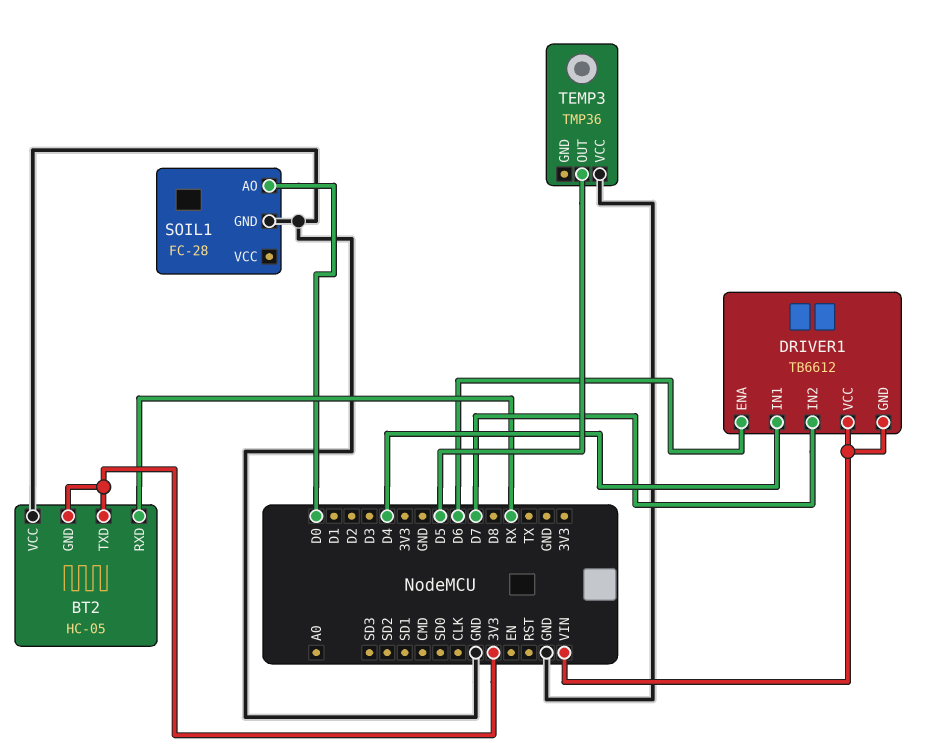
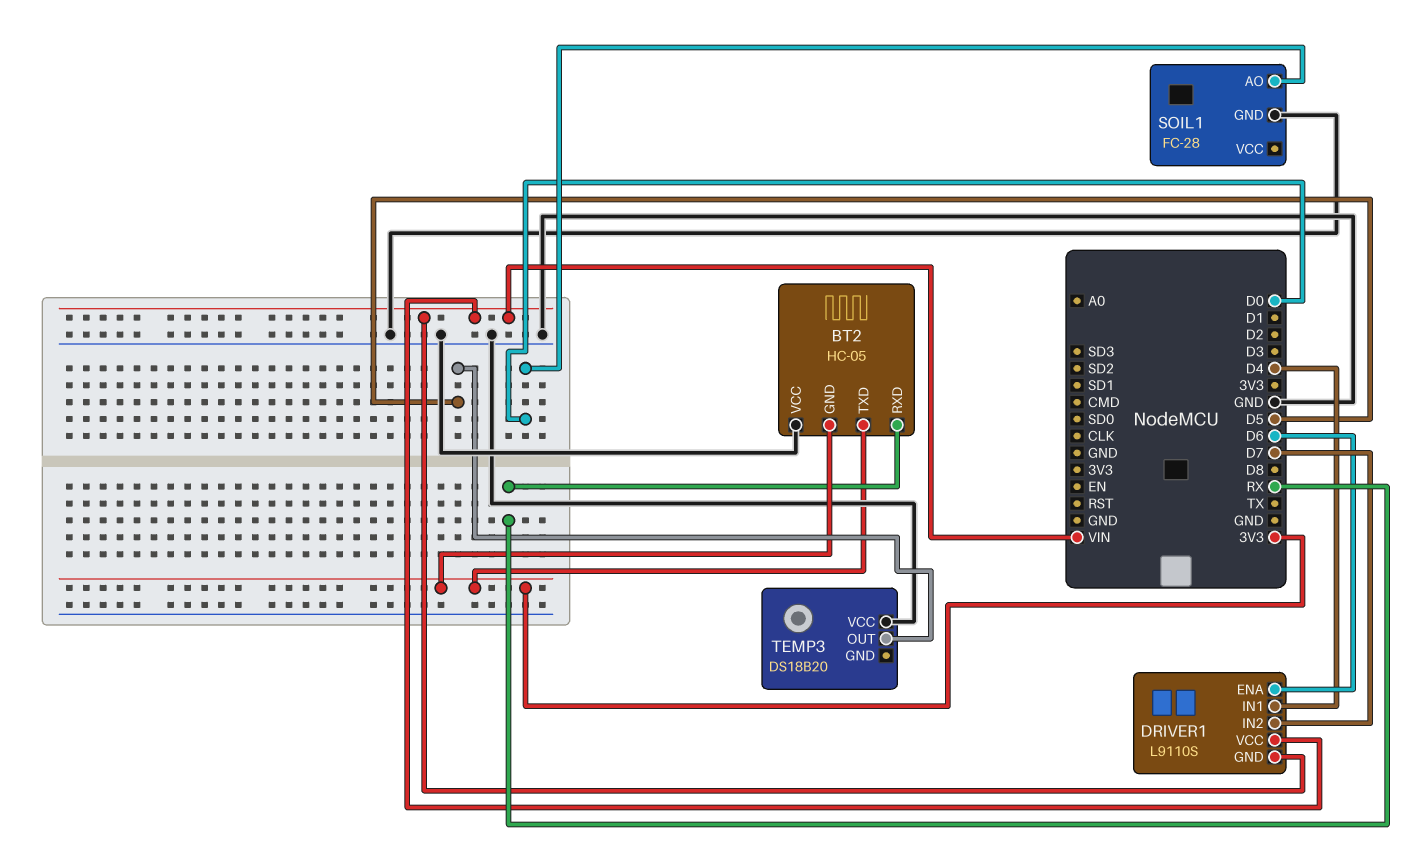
DRIVER1: TB6612 -> L9110S
TEMP3: TMP36 -> DS18B20

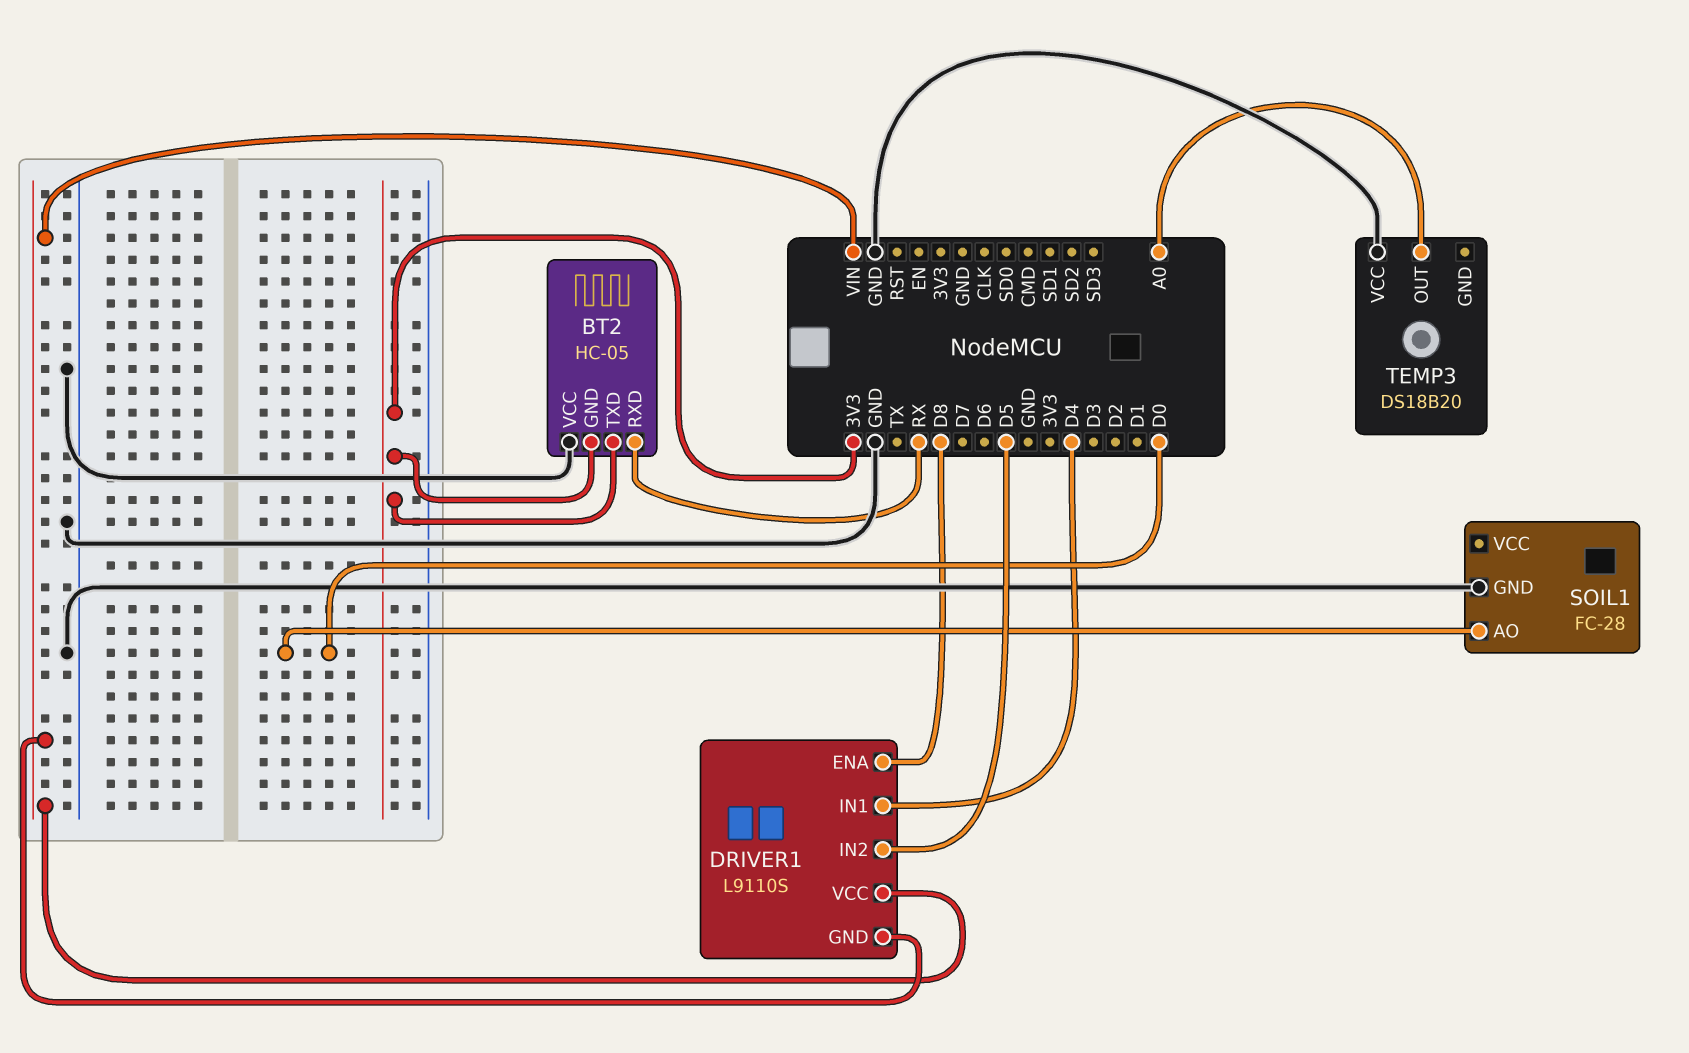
DRIVER1 pin ENA: D6 -> D8
DRIVER1 pin IN2: D7 -> D5
TEMP3 pin OUT: D5 -> A0

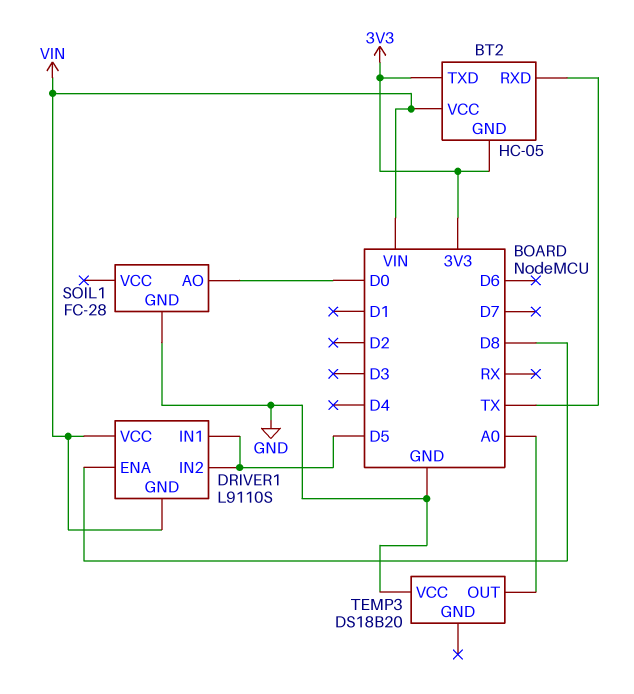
BT2 pin RXD: RX -> TX
BT2 pin VCC: GND -> VIN
DRIVER1 pin IN1: D4 -> D5

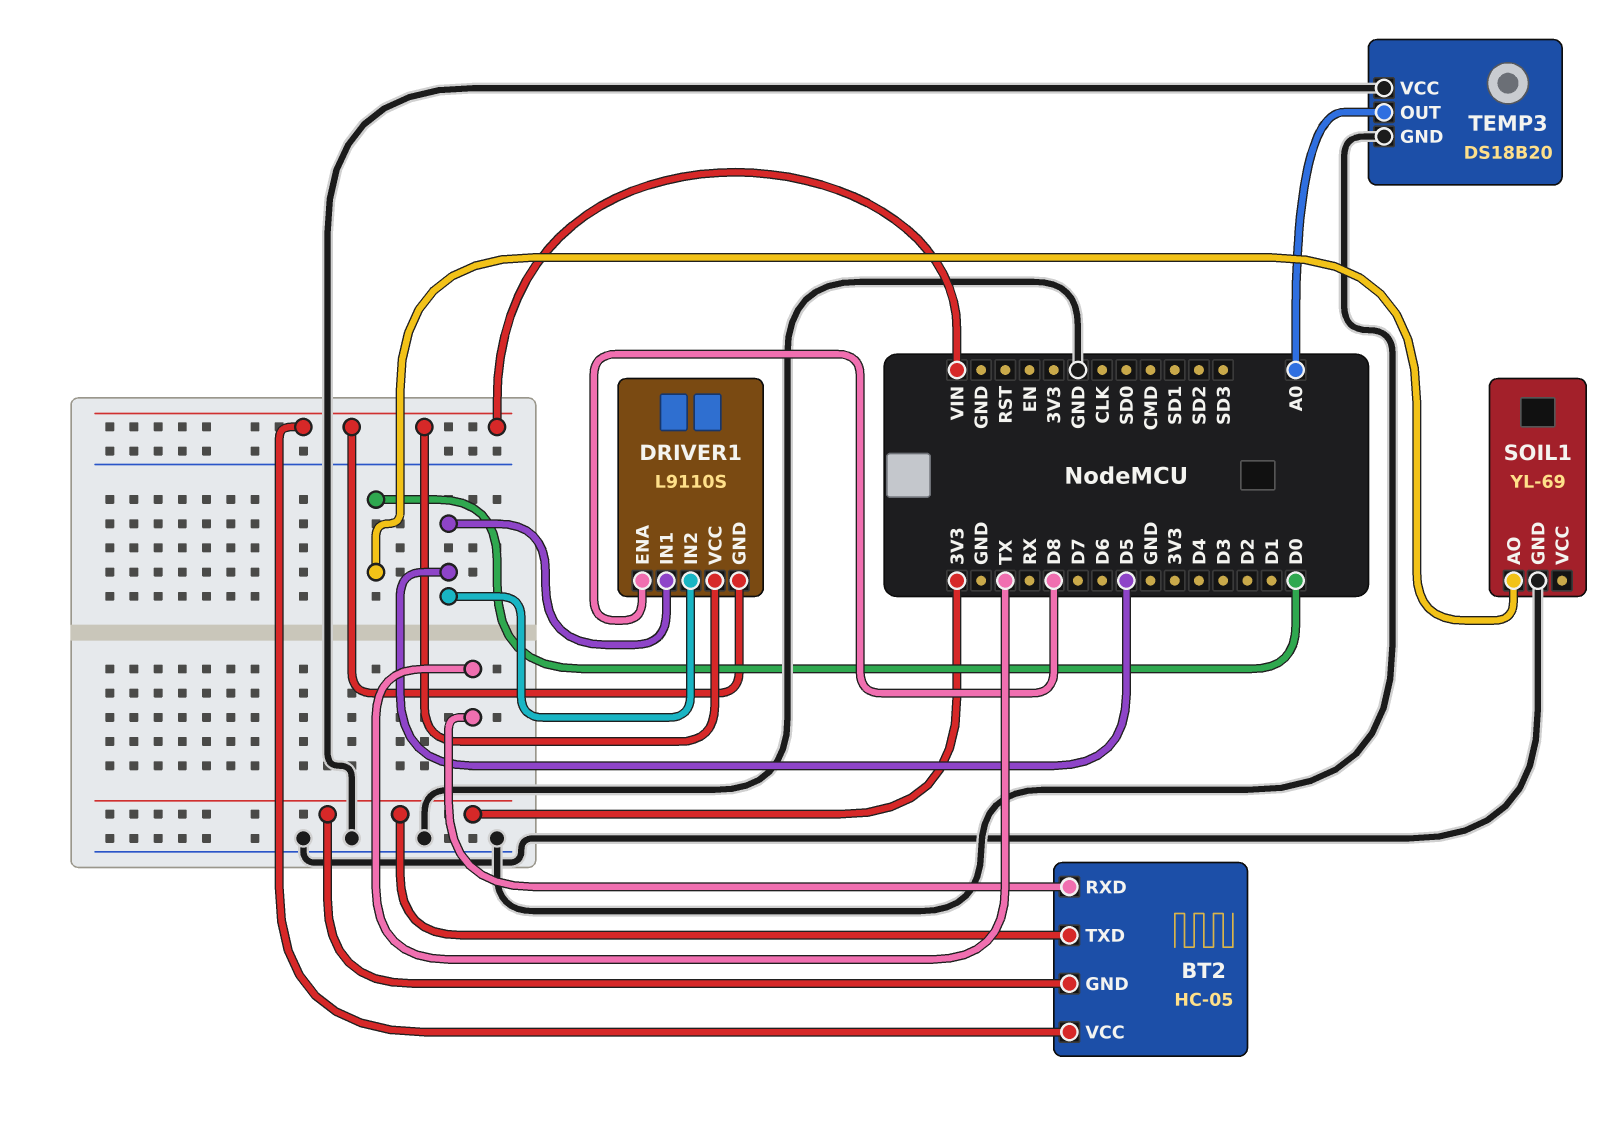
SOIL1: FC-28 -> YL-69
TEMP3 pin GND: none -> GND

